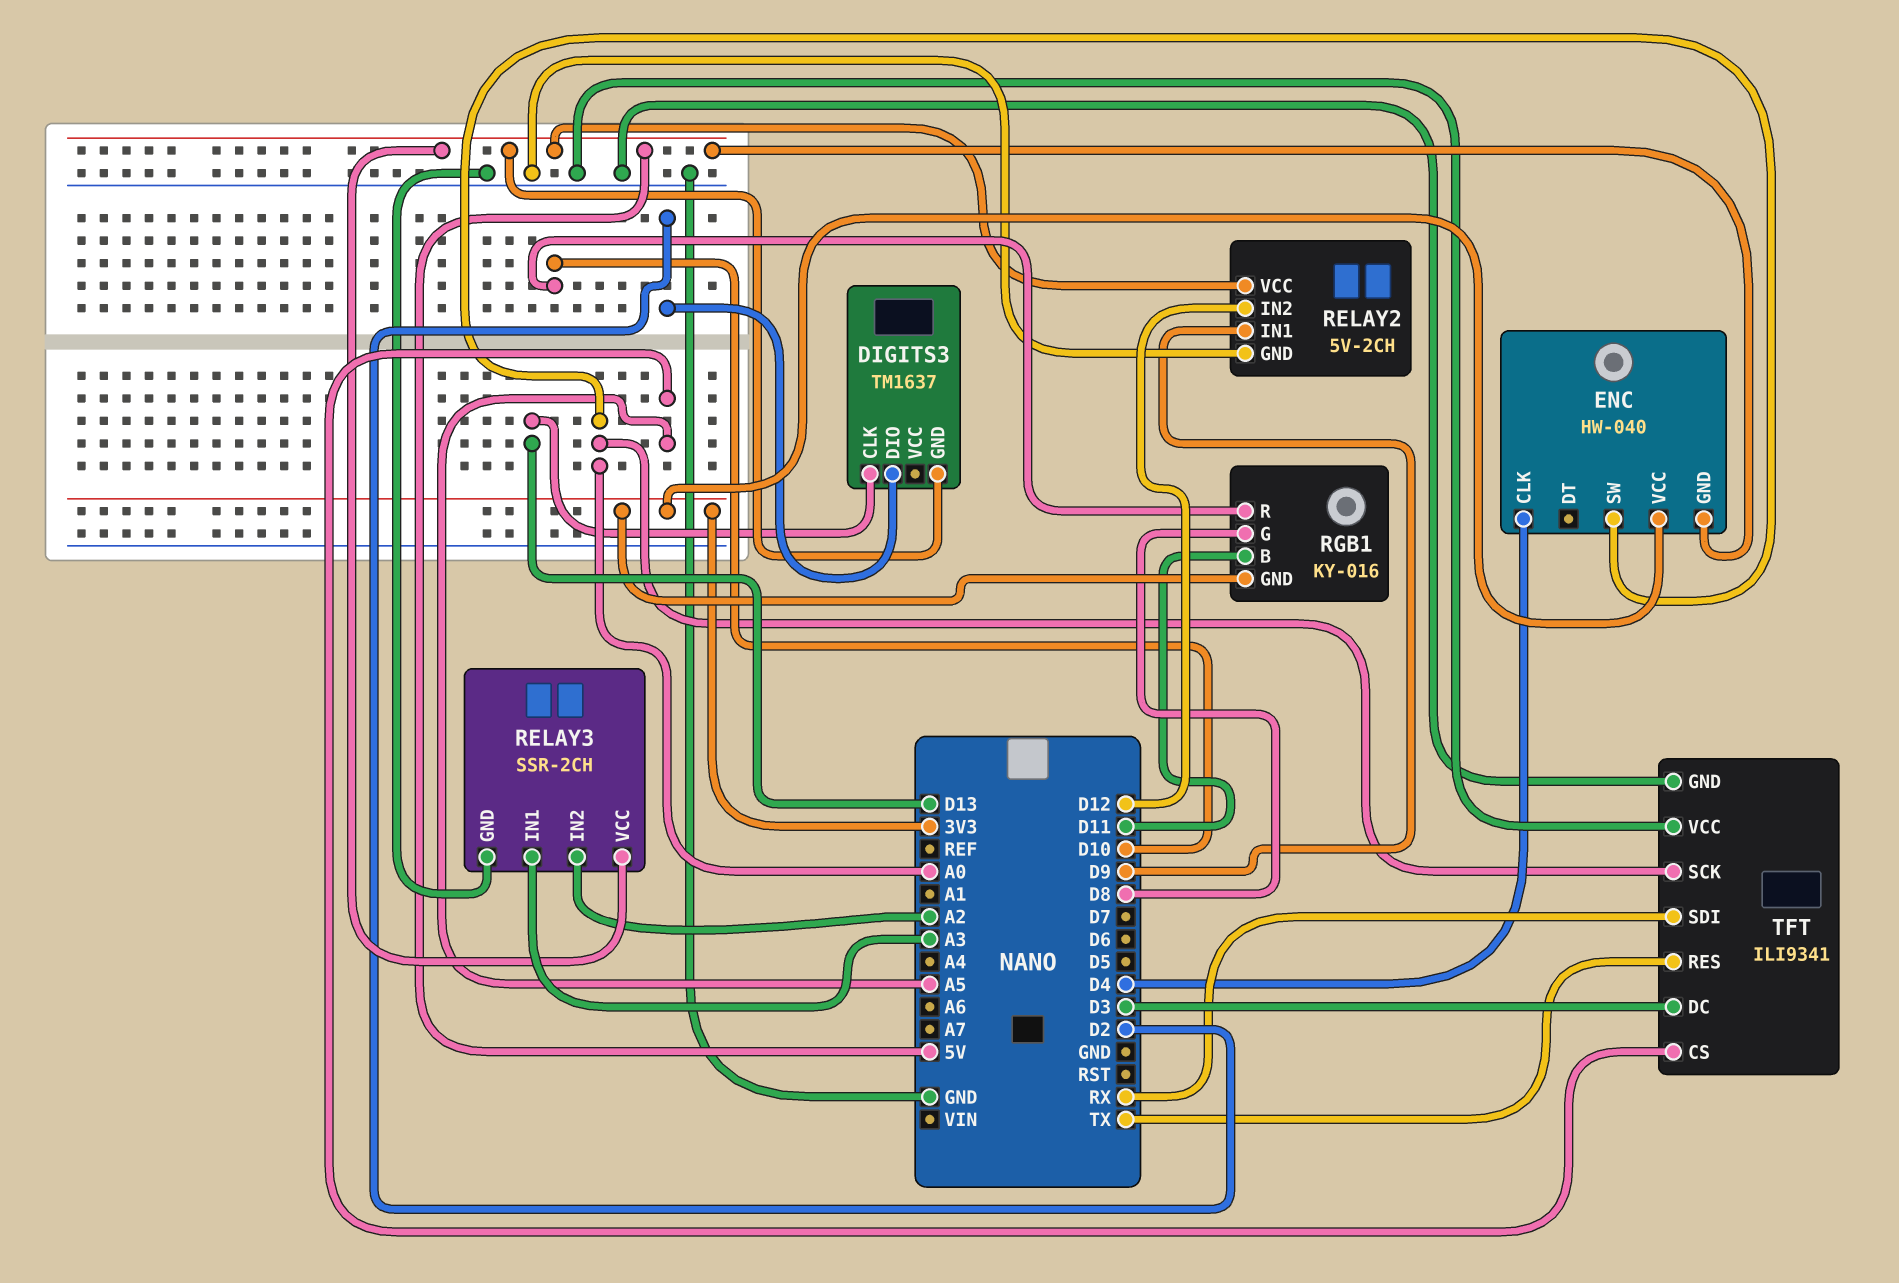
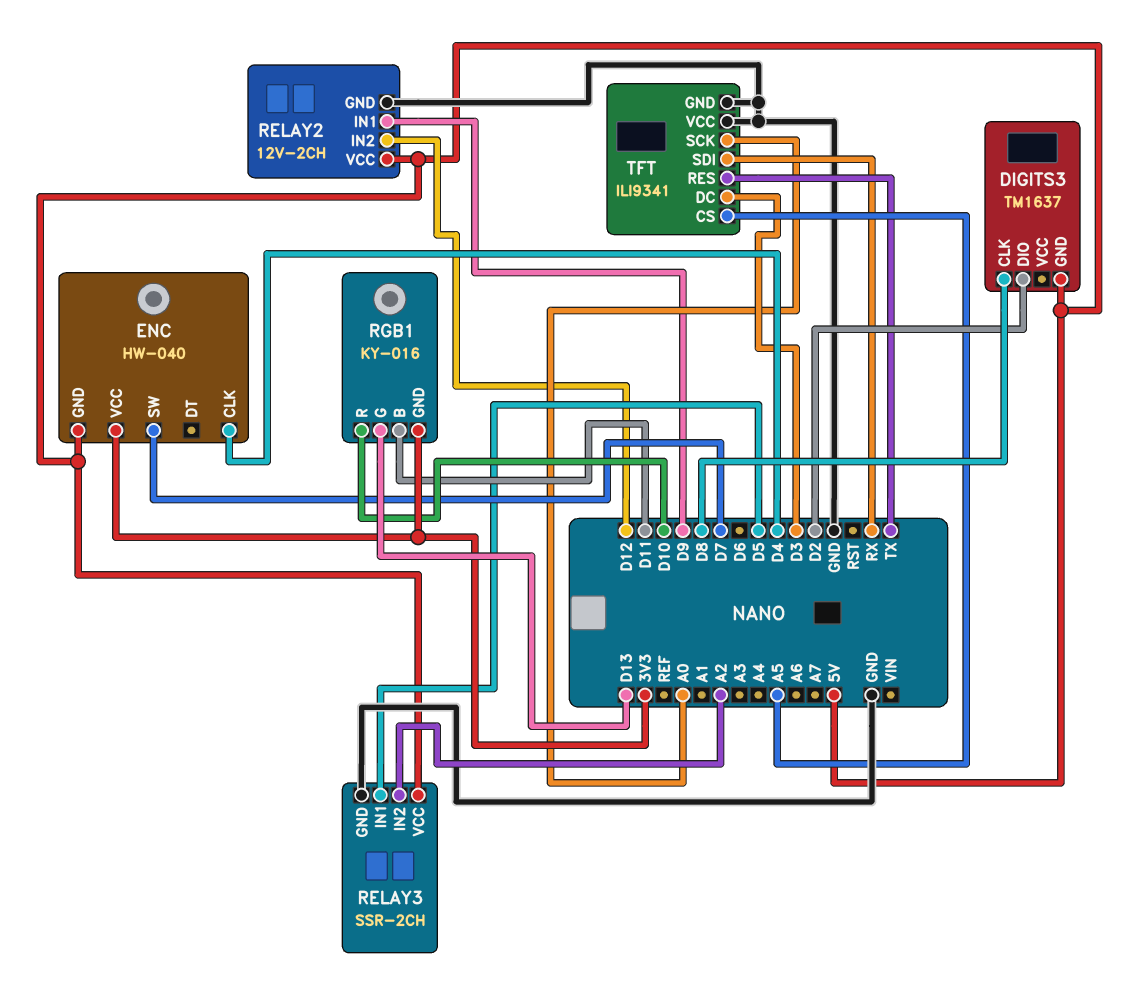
DIGITS3 pin CLK: D13 -> D8
ENC pin SW: A0 -> D7
RELAY2: 5V-2CH -> 12V-2CH
RELAY3 pin IN1: A3 -> D5
RGB1 pin G: D8 -> D13

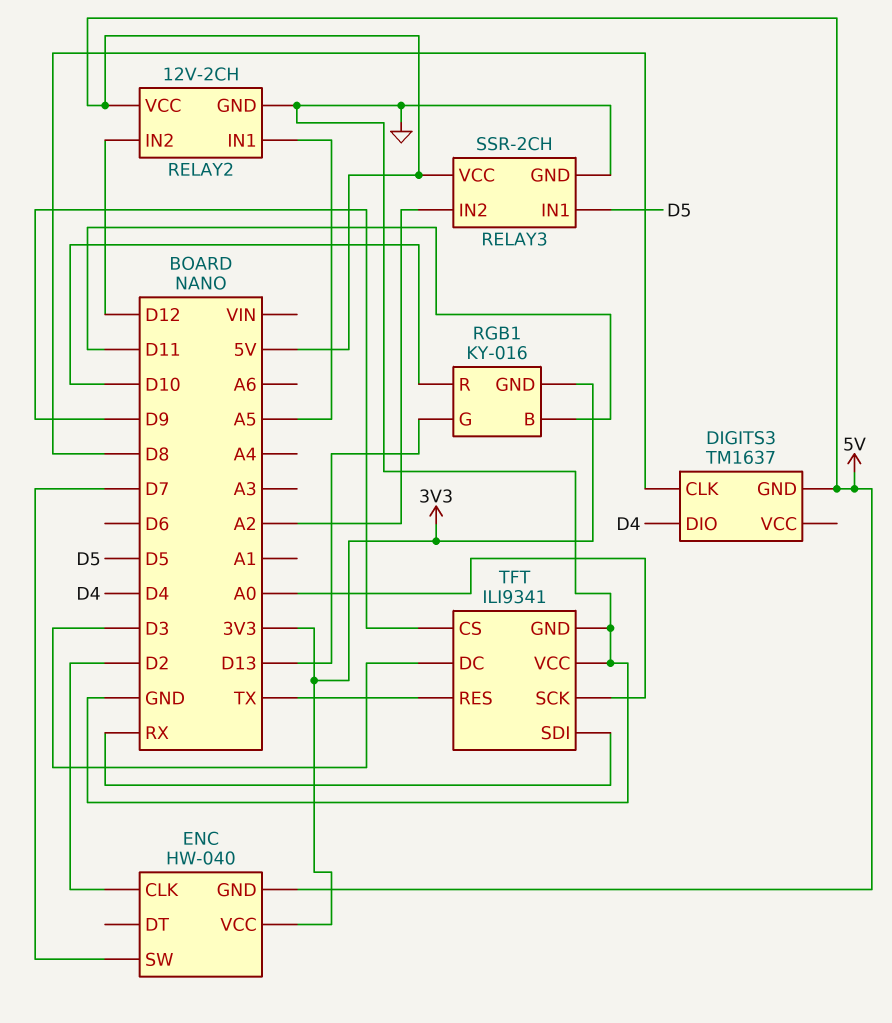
DIGITS3 pin DIO: D2 -> D4
ENC pin CLK: D4 -> D2
RELAY2 pin IN1: D9 -> A5
TFT pin CS: A5 -> D9

